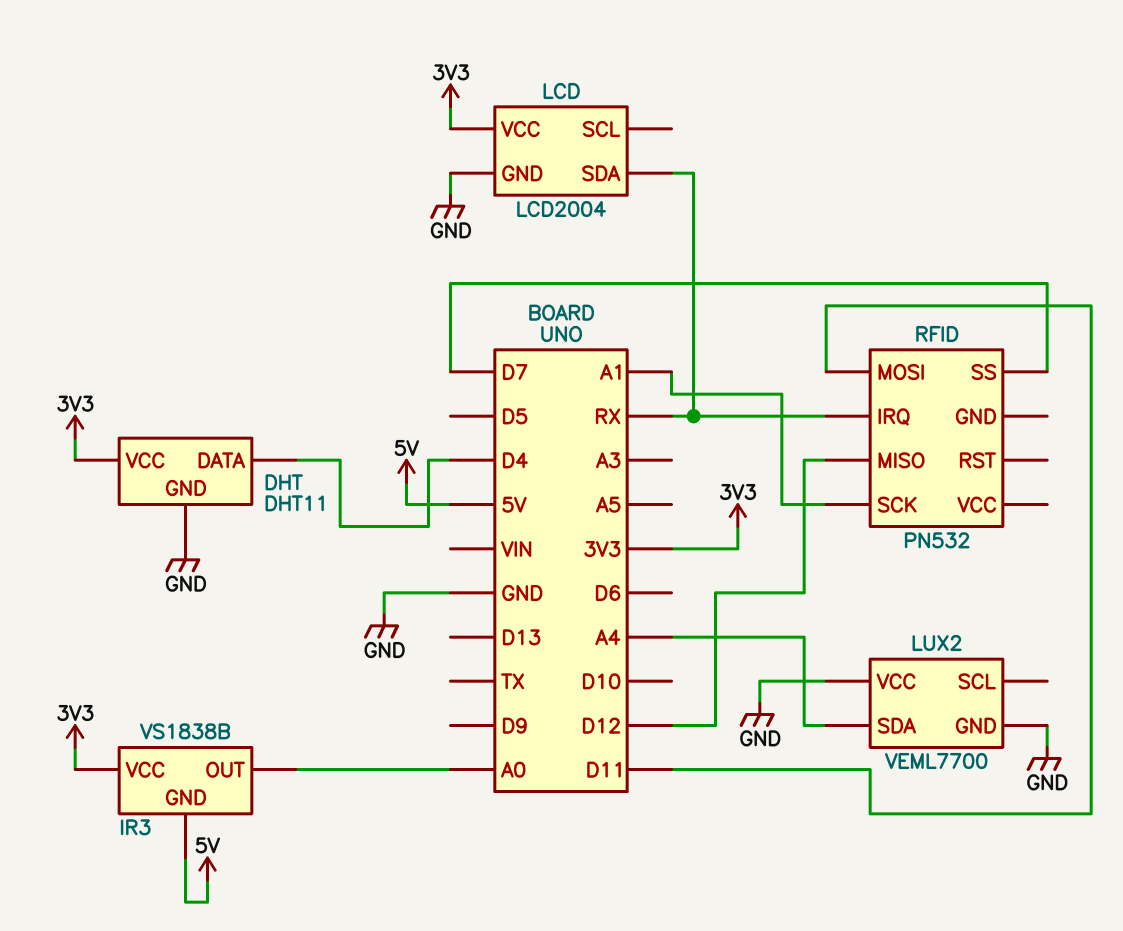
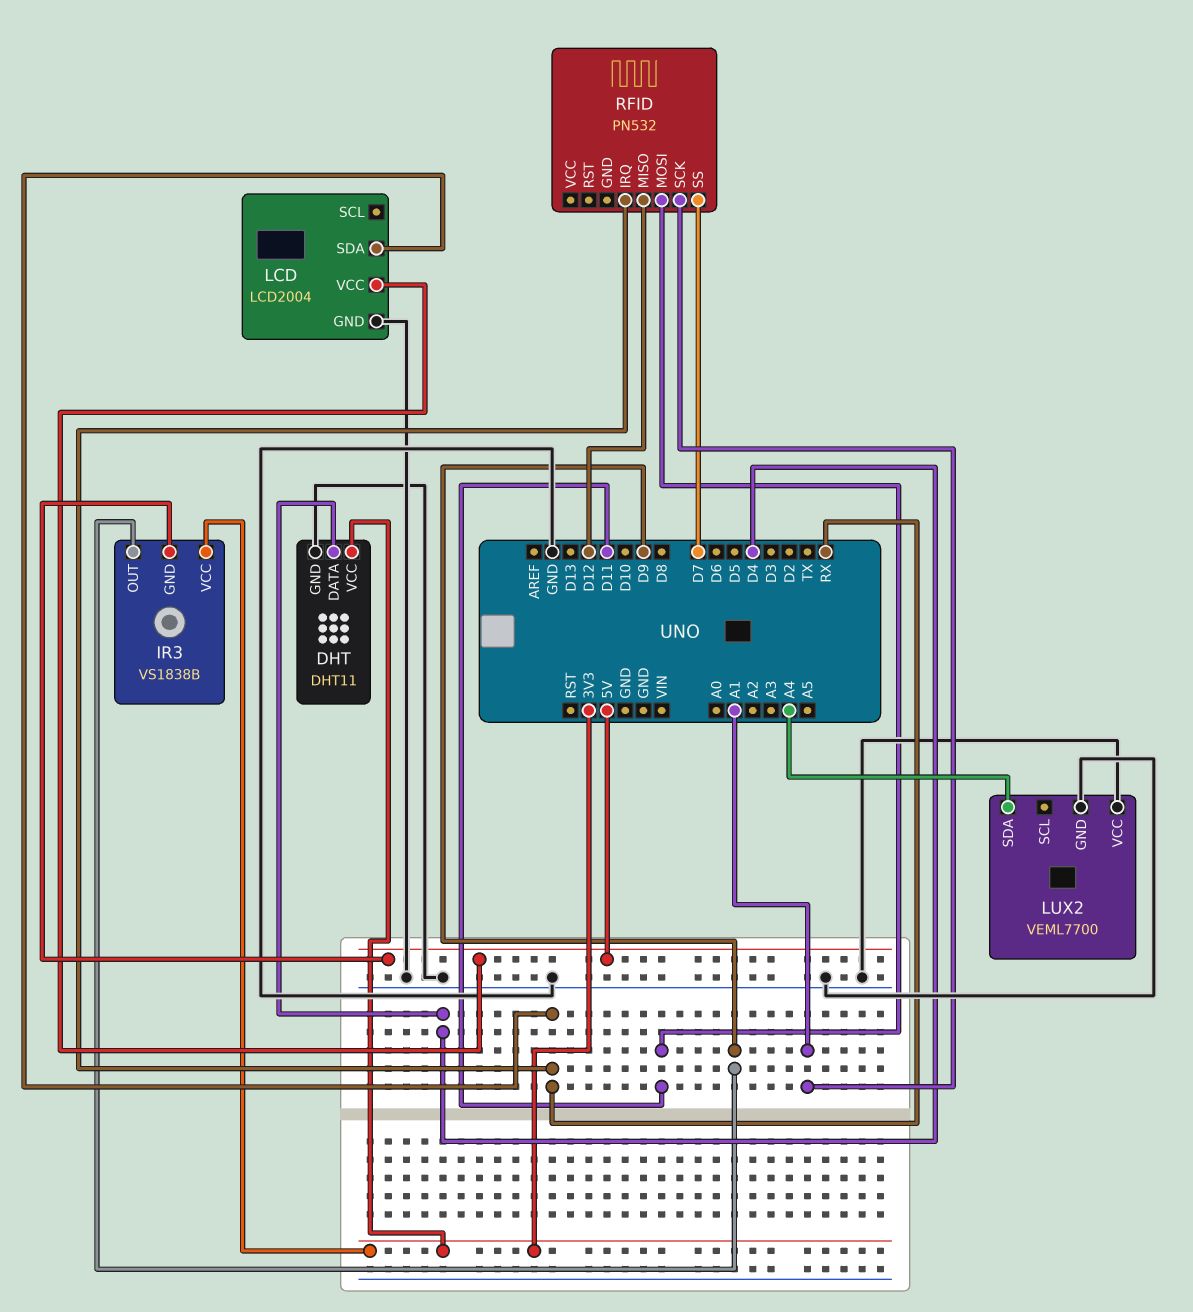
IR3 pin OUT: A0 -> D9
LCD pin VCC: 3V3 -> 5V

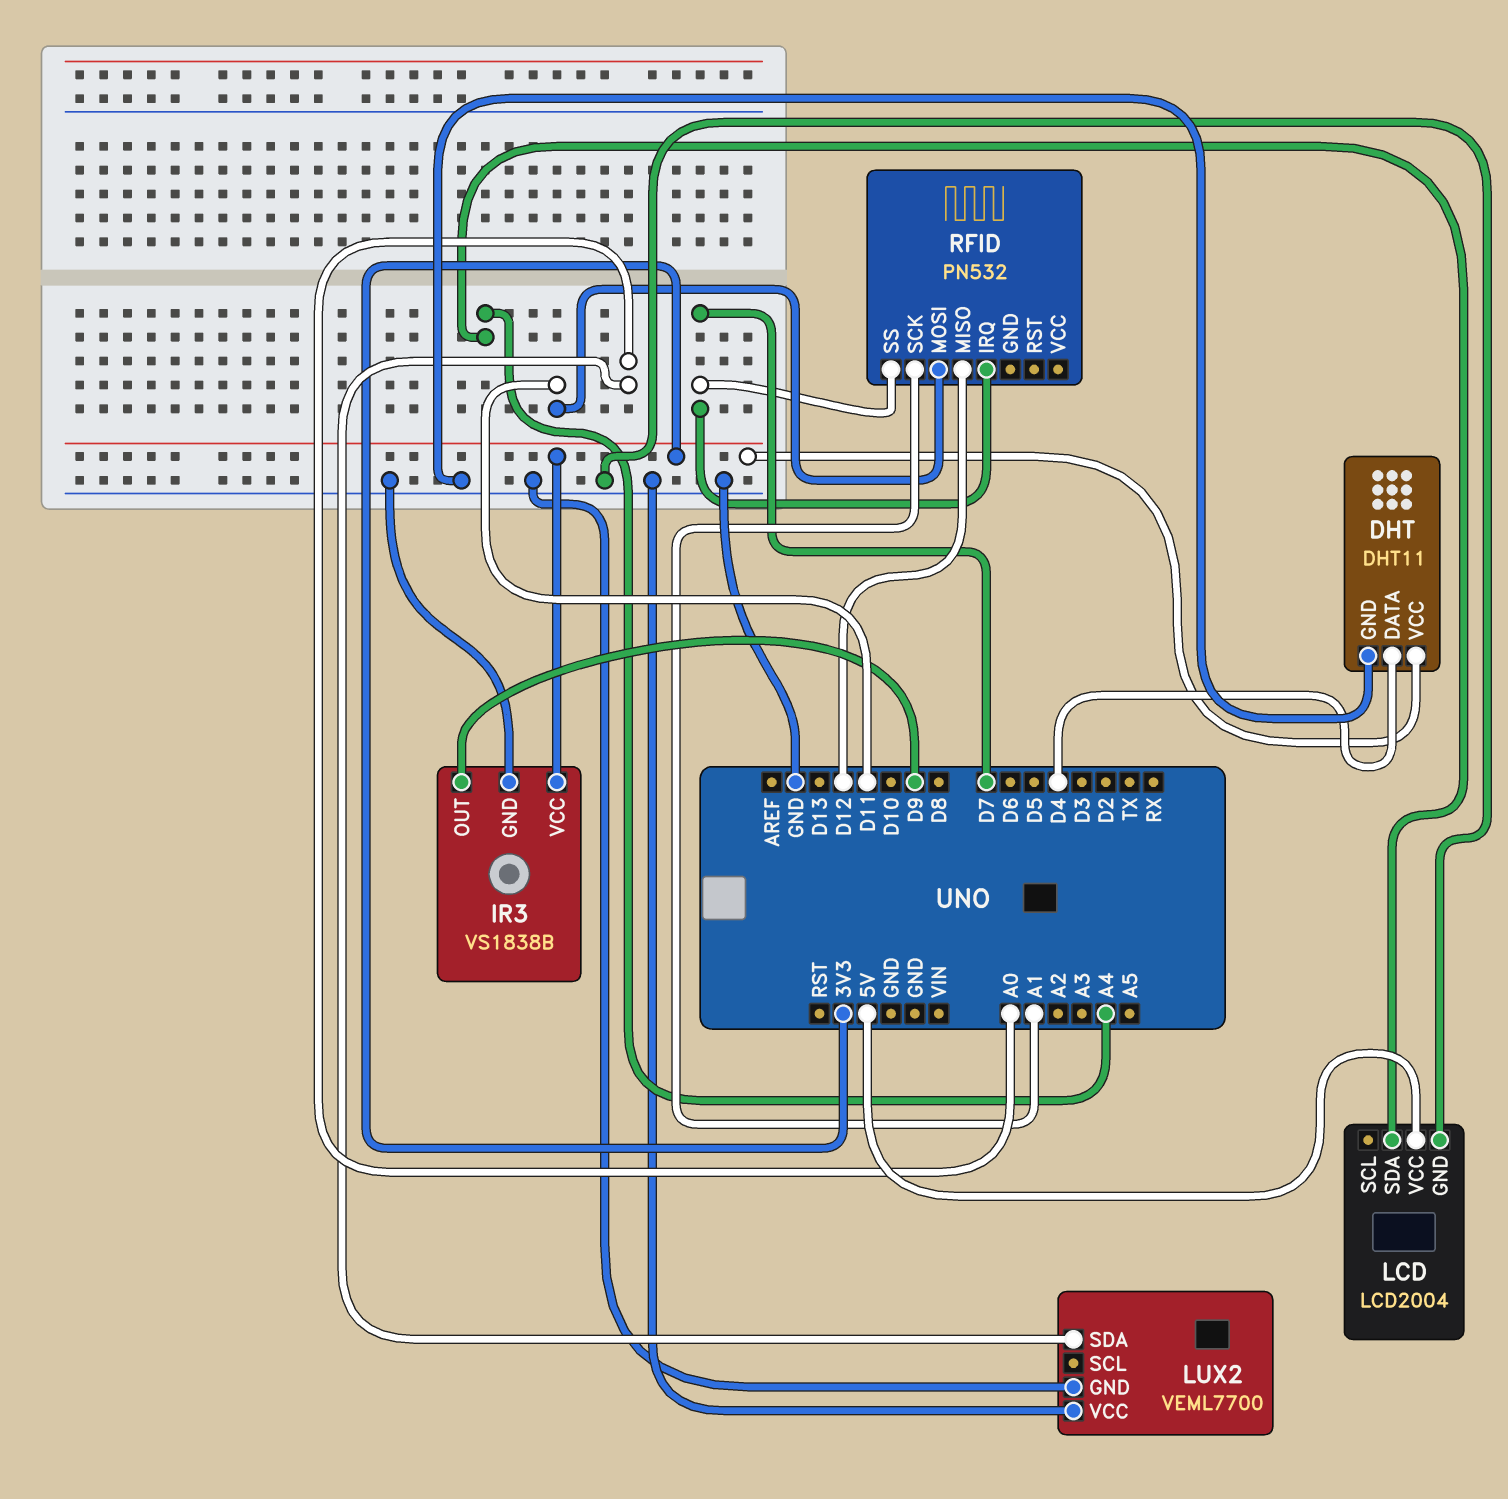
IR3 pin GND: 5V -> GND
LCD pin SDA: RX -> A4
LUX2 pin SDA: A4 -> A0
RFID pin IRQ: RX -> D7

